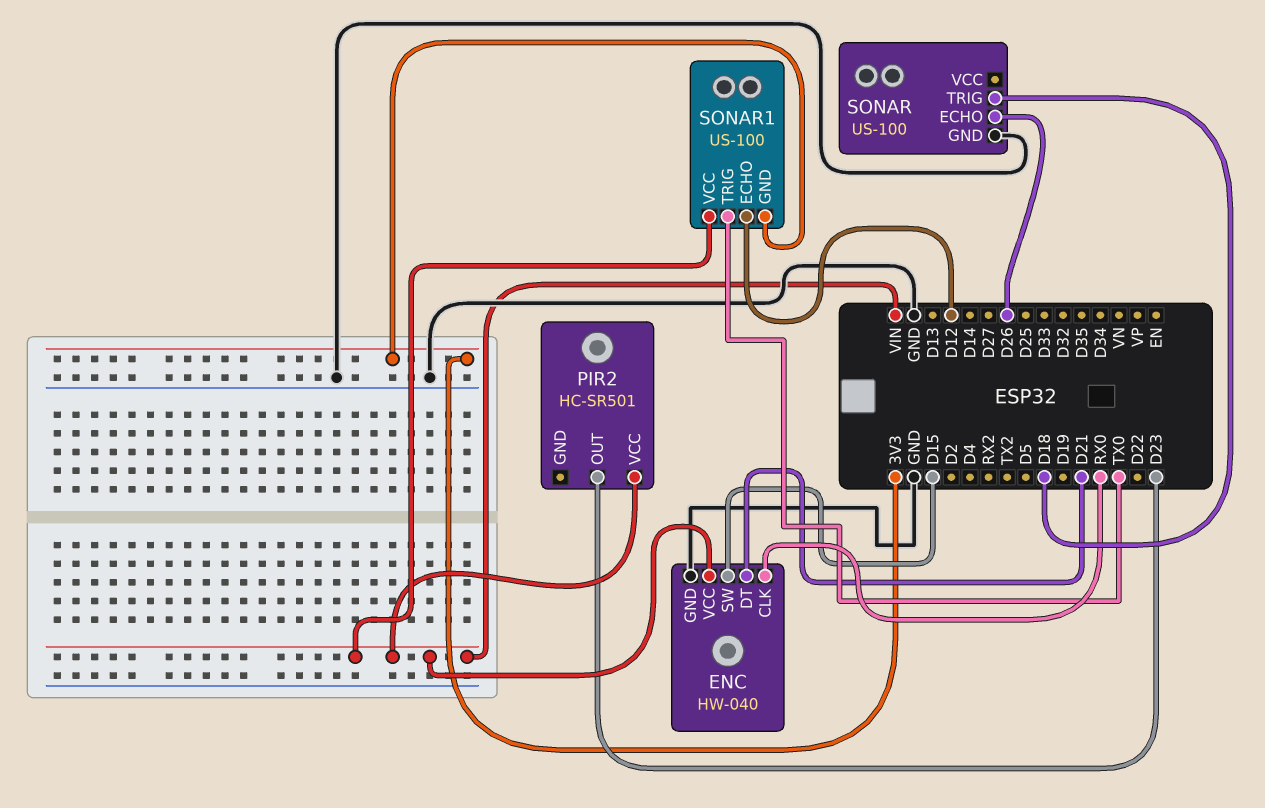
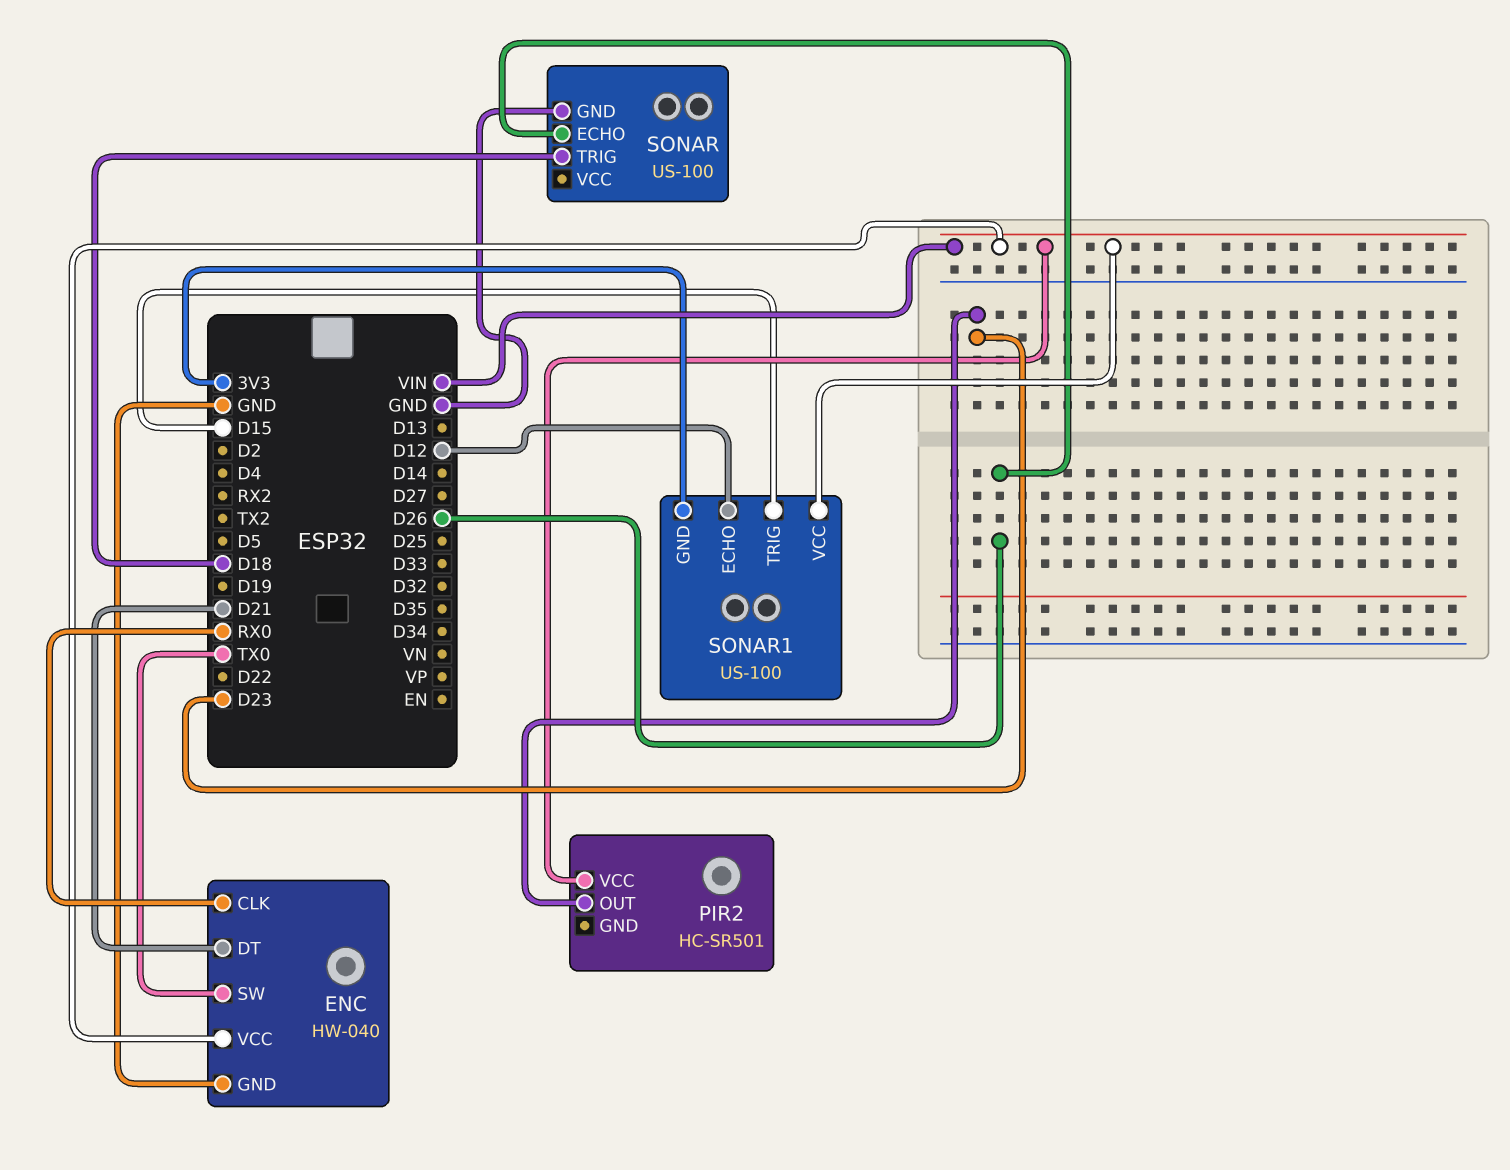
ENC pin SW: D15 -> TX0
SONAR1 pin TRIG: TX0 -> D15

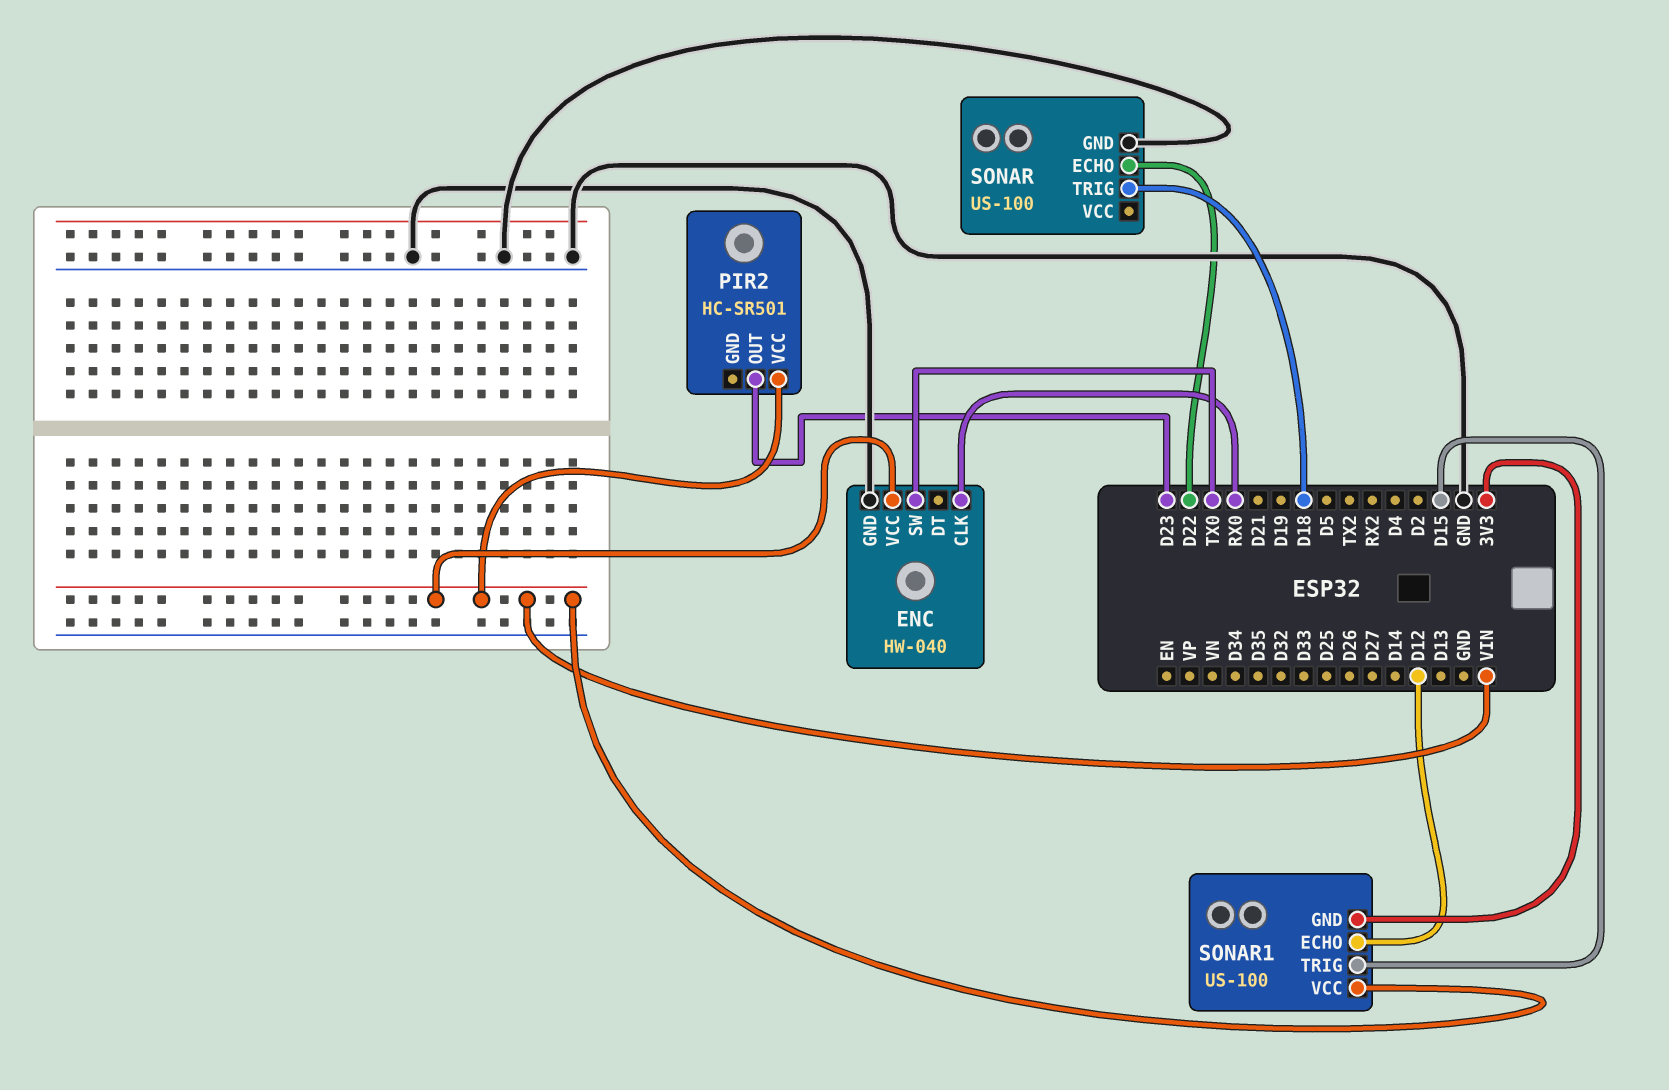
ENC pin DT: D21 -> none
SONAR pin ECHO: D26 -> D22

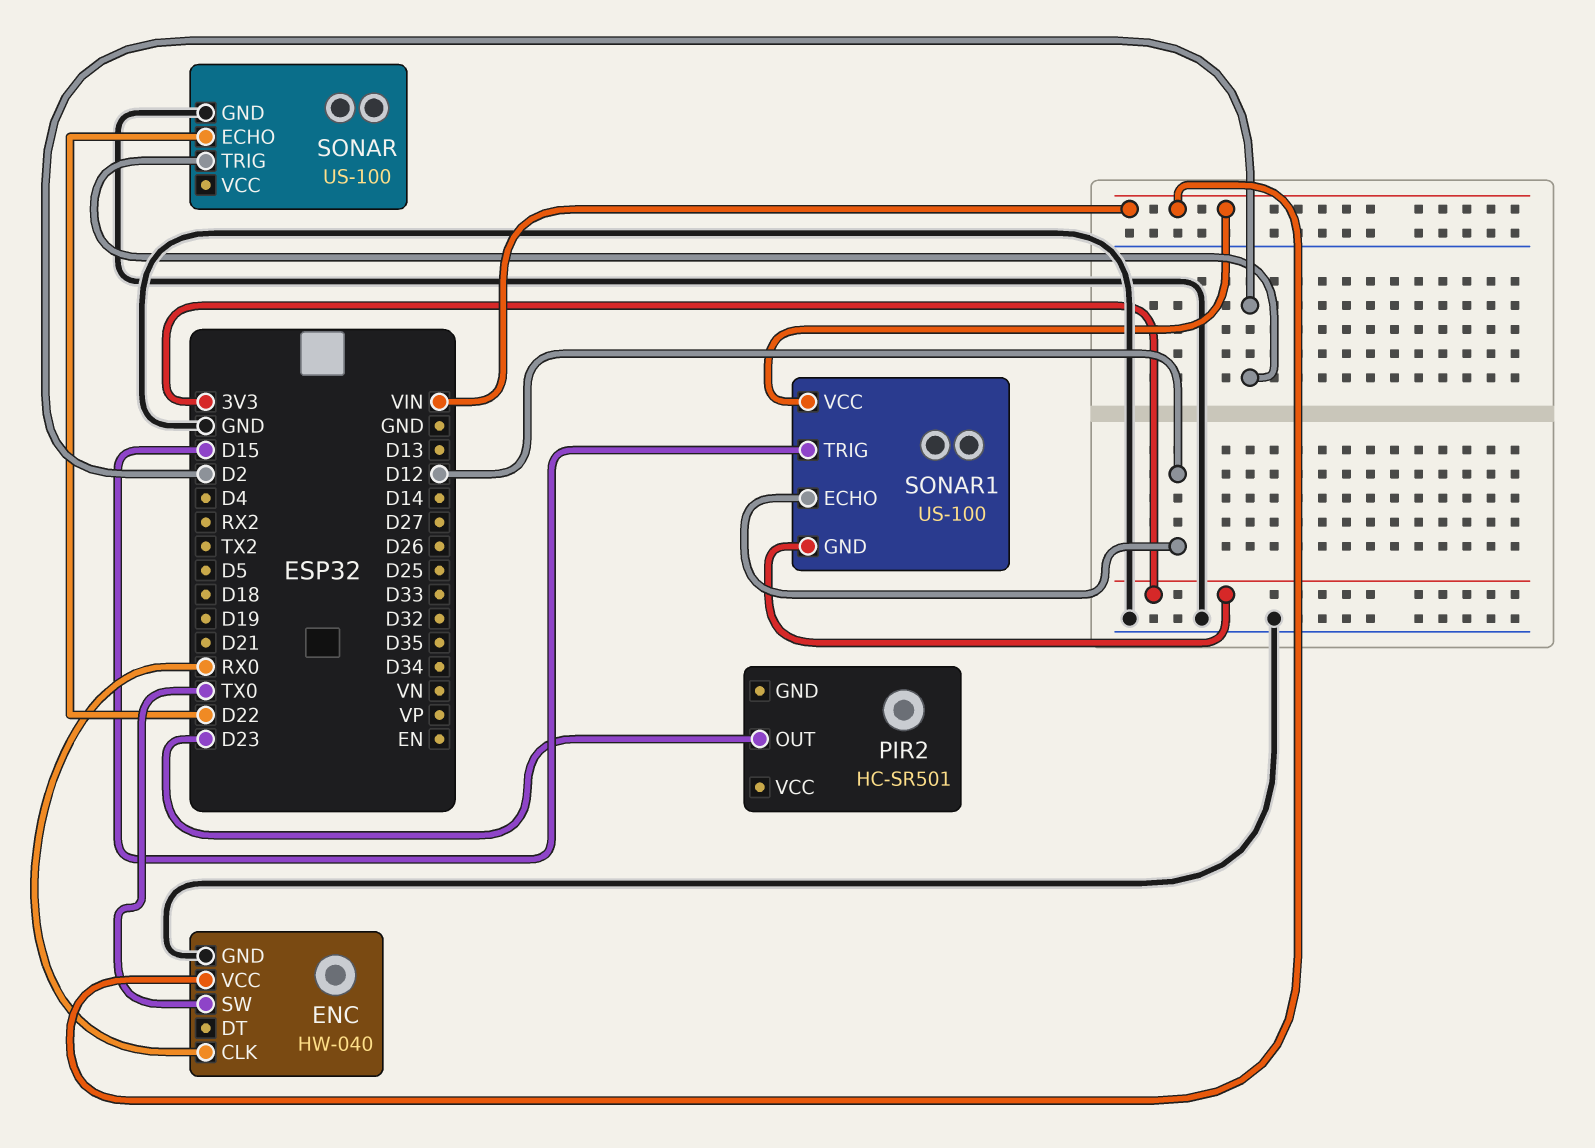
PIR2 pin VCC: VIN -> none
SONAR pin TRIG: D18 -> D2

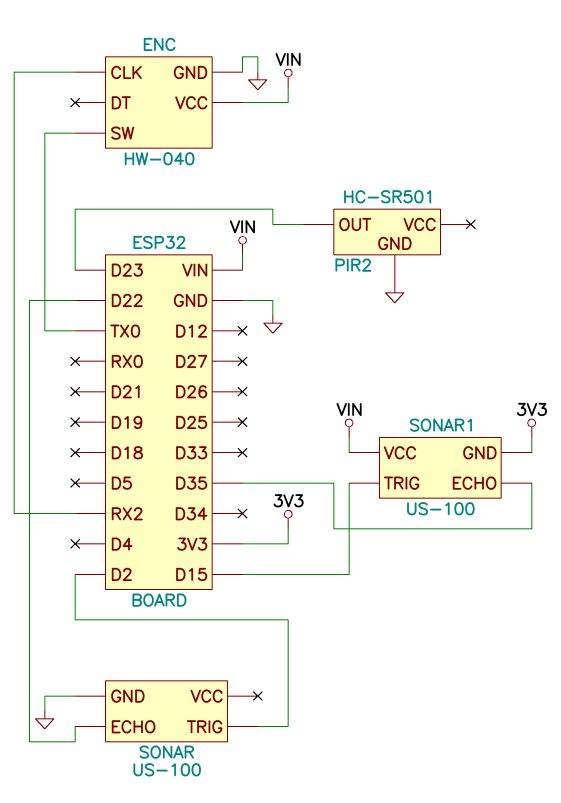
ENC pin CLK: RX0 -> RX2
PIR2 pin GND: none -> GND
SONAR1 pin ECHO: D12 -> D35

